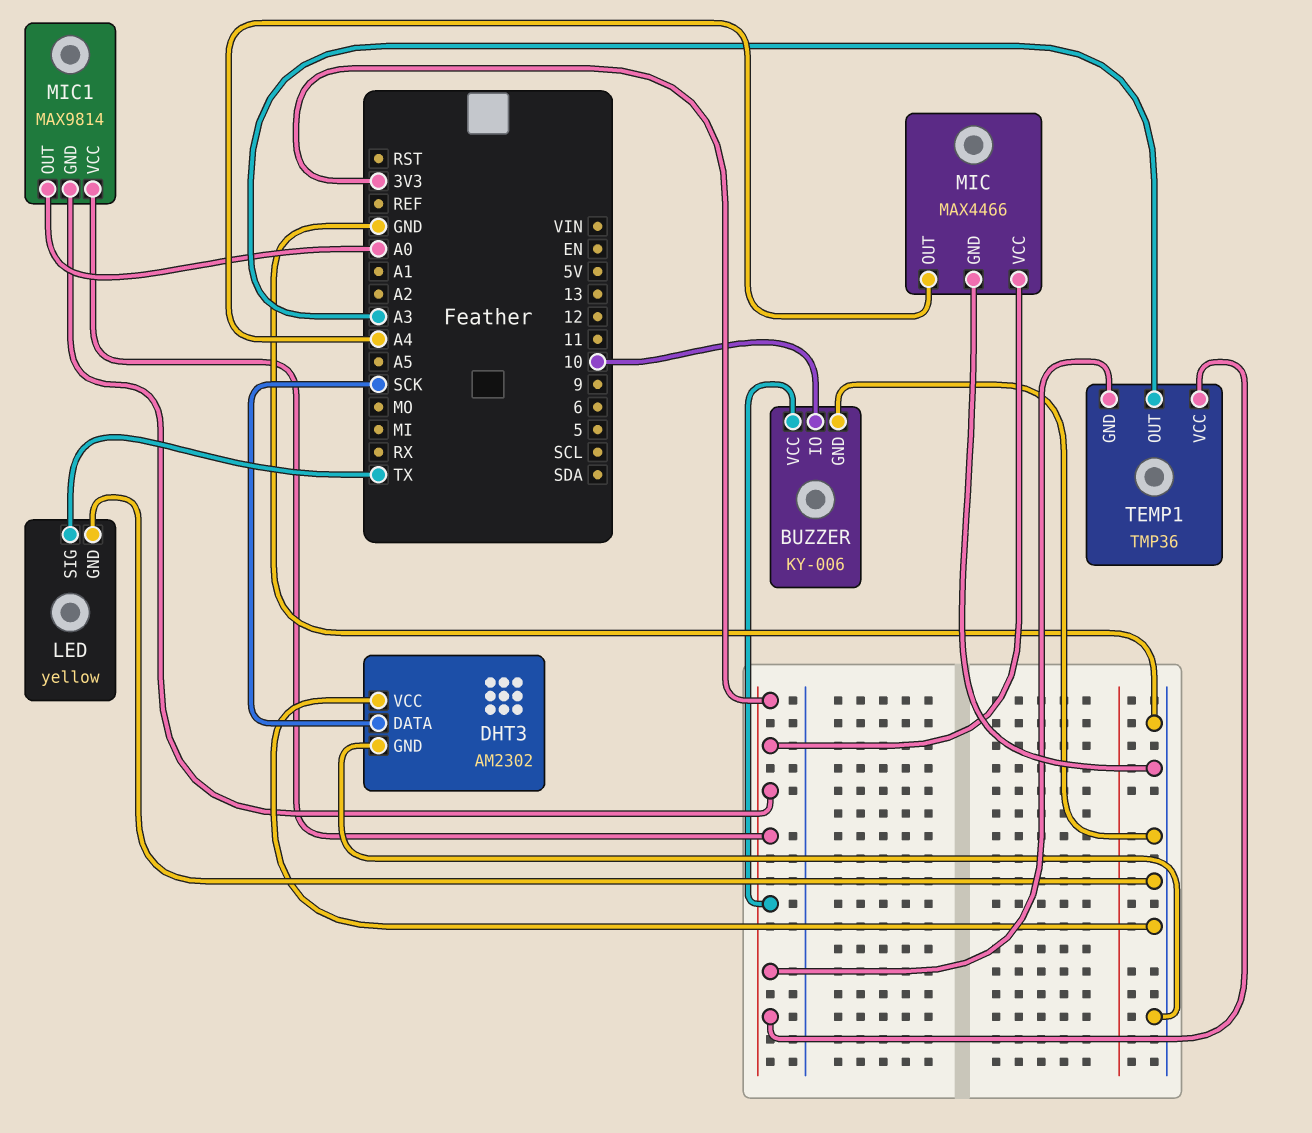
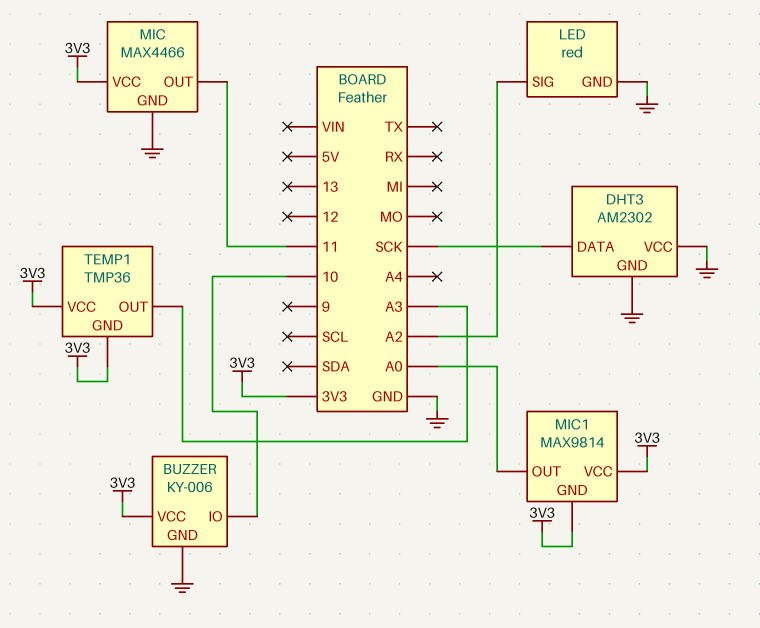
LED: yellow -> red
LED pin SIG: TX -> A2
MIC pin OUT: A4 -> 11

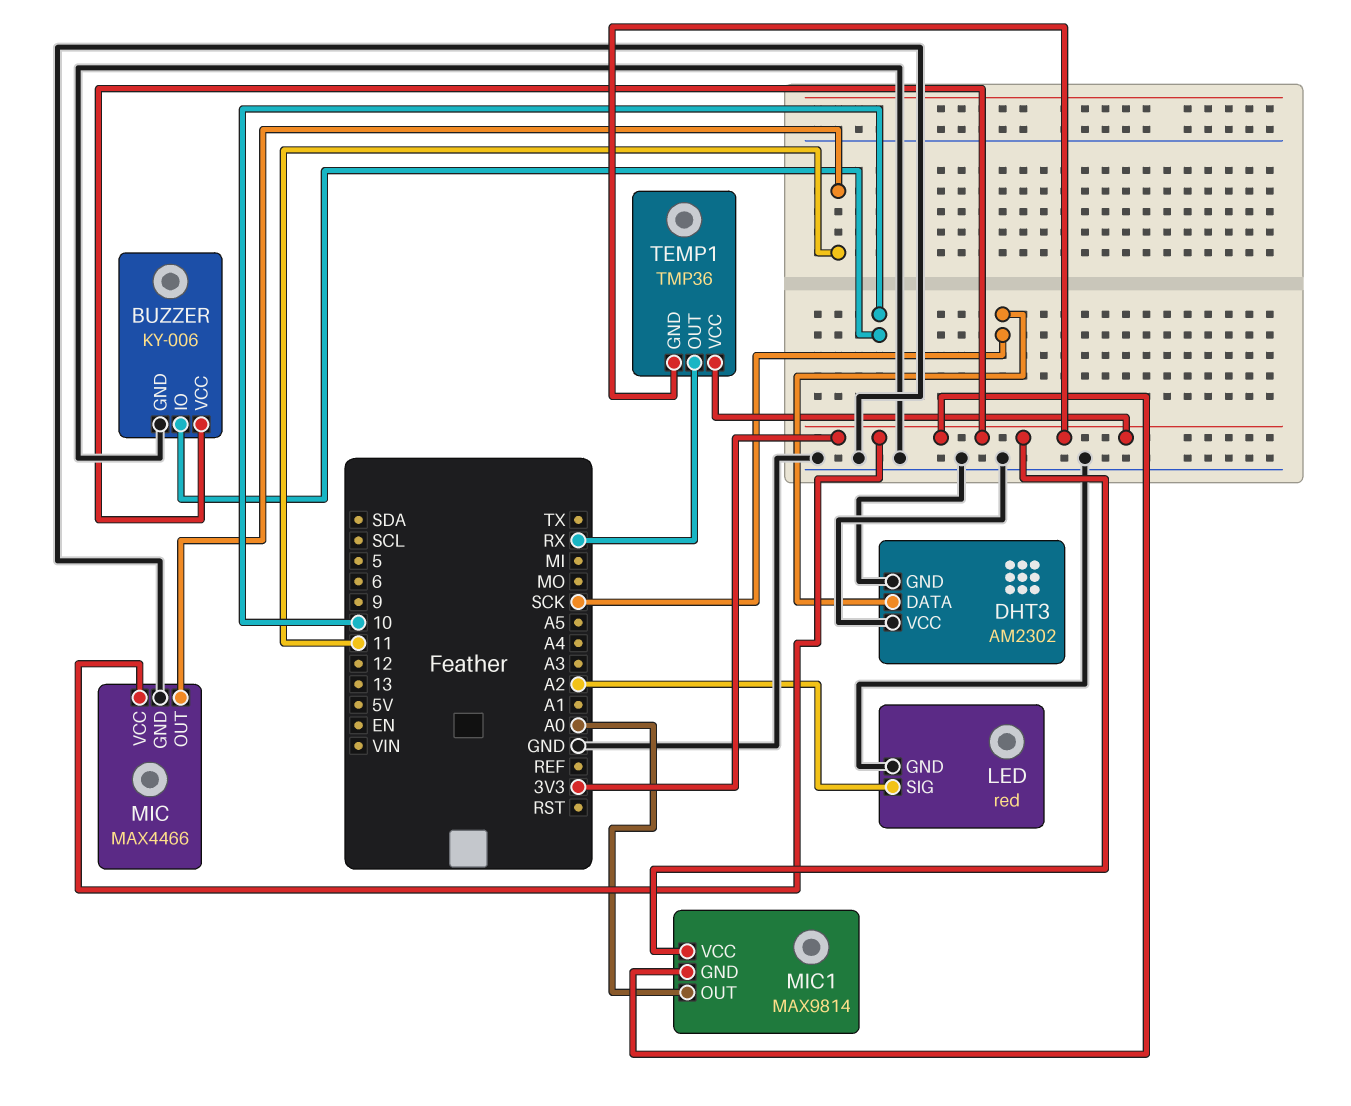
TEMP1 pin OUT: A3 -> RX

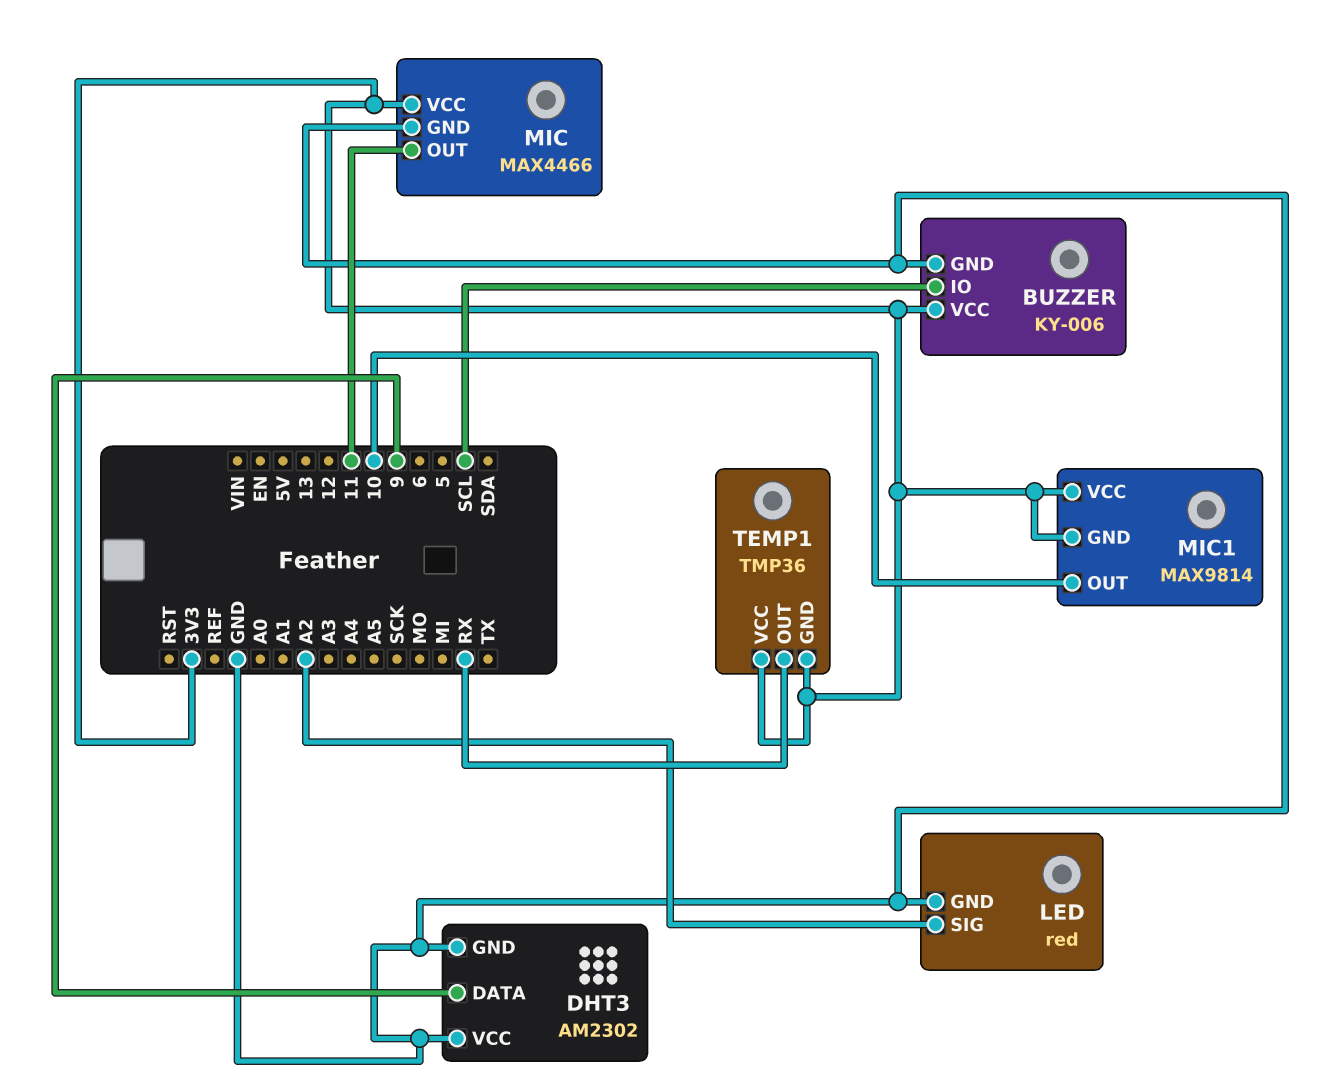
BUZZER pin IO: 10 -> SCL
DHT3 pin DATA: SCK -> 9
MIC1 pin OUT: A0 -> 10

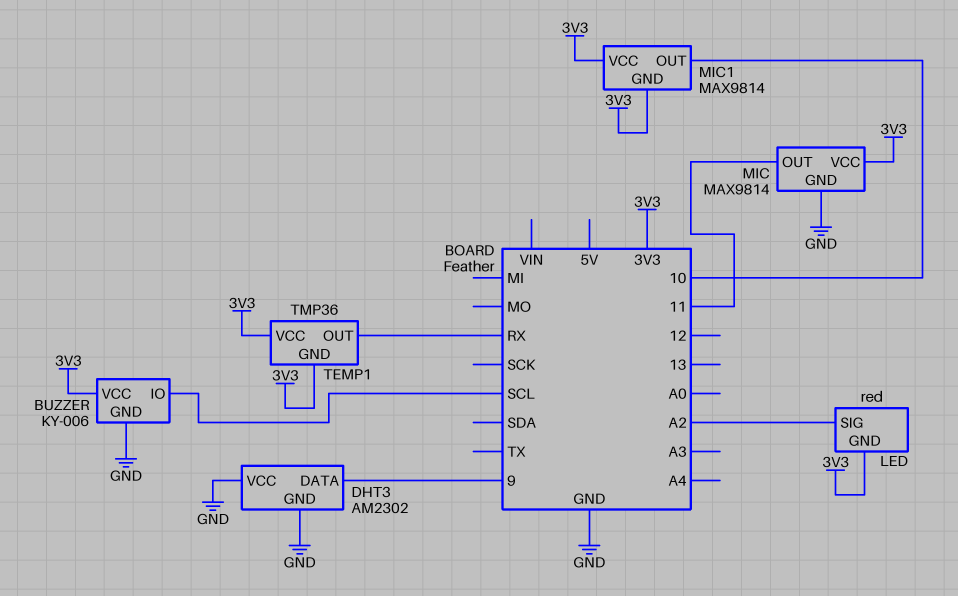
LED pin GND: GND -> 3V3
MIC: MAX4466 -> MAX9814

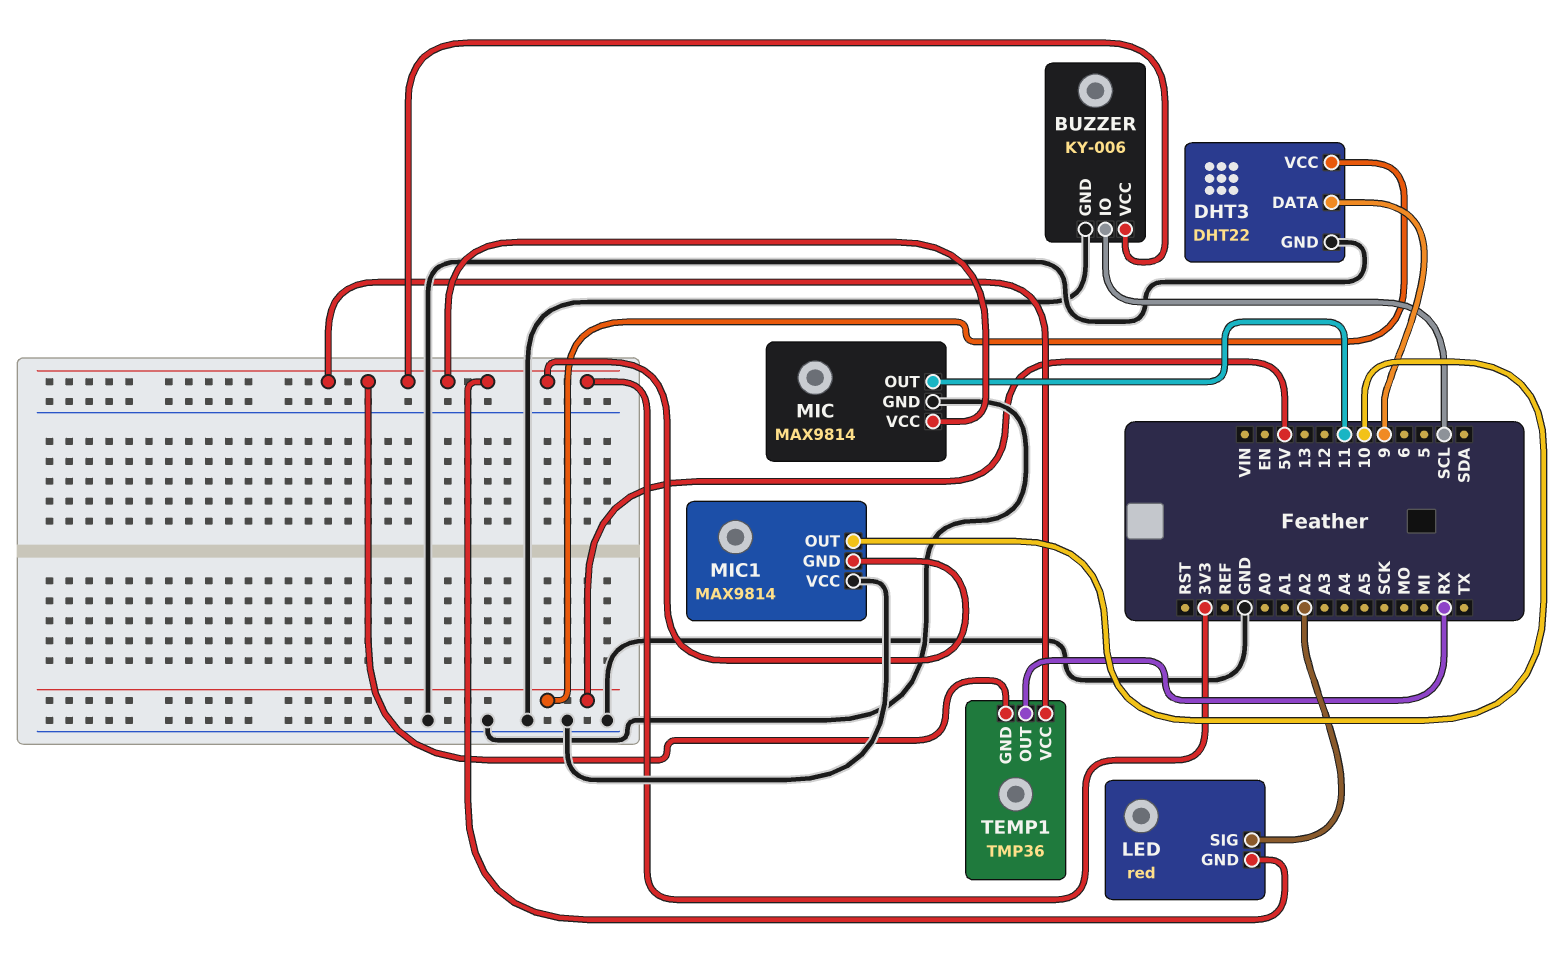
DHT3: AM2302 -> DHT22
DHT3 pin VCC: GND -> 5V
MIC1 pin VCC: 3V3 -> GND

